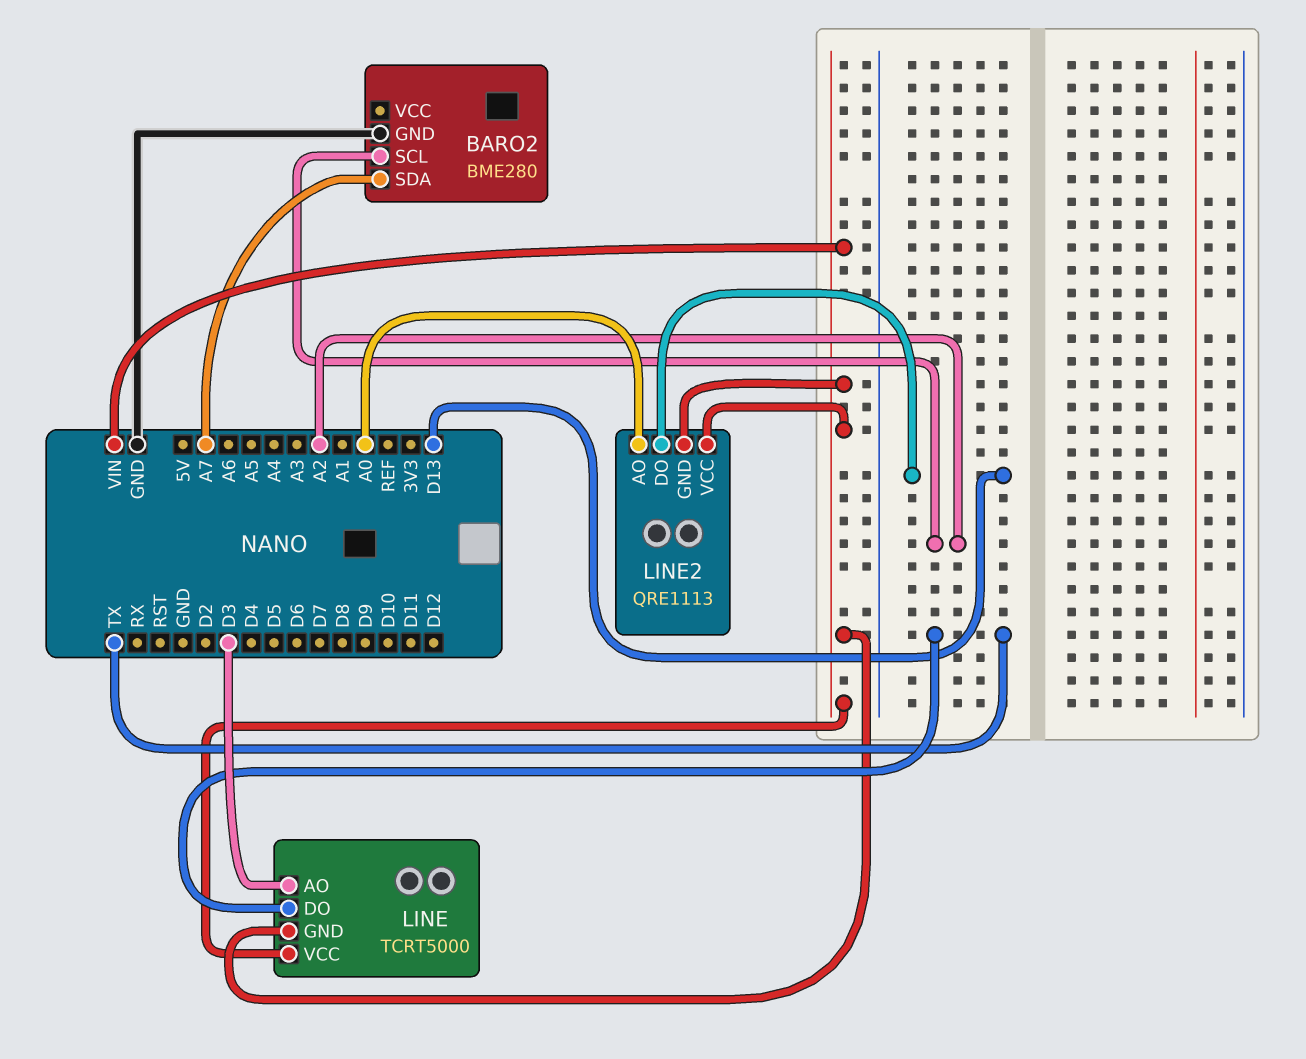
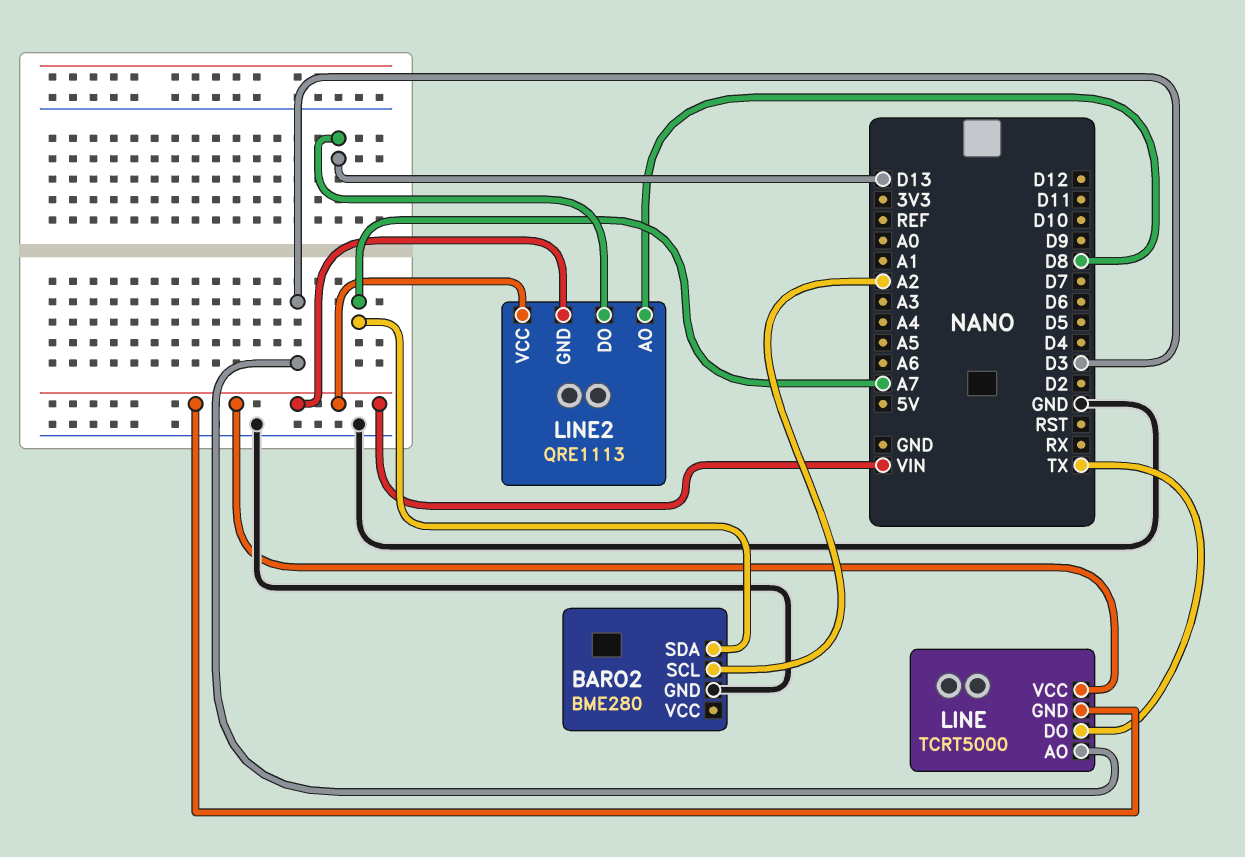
LINE2 pin AO: A0 -> D8

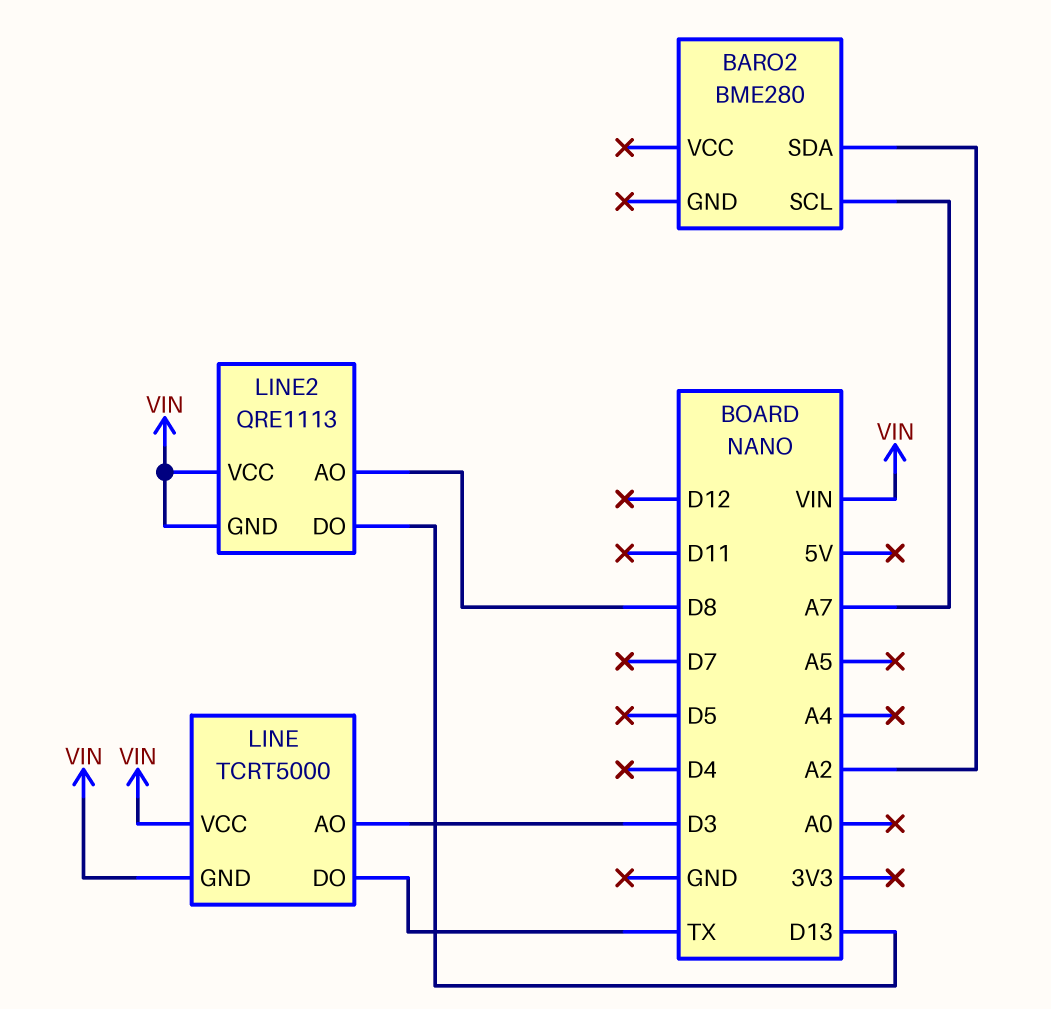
BARO2 pin GND: GND -> none
BARO2 pin SCL: A2 -> A7
BARO2 pin SDA: A7 -> A2

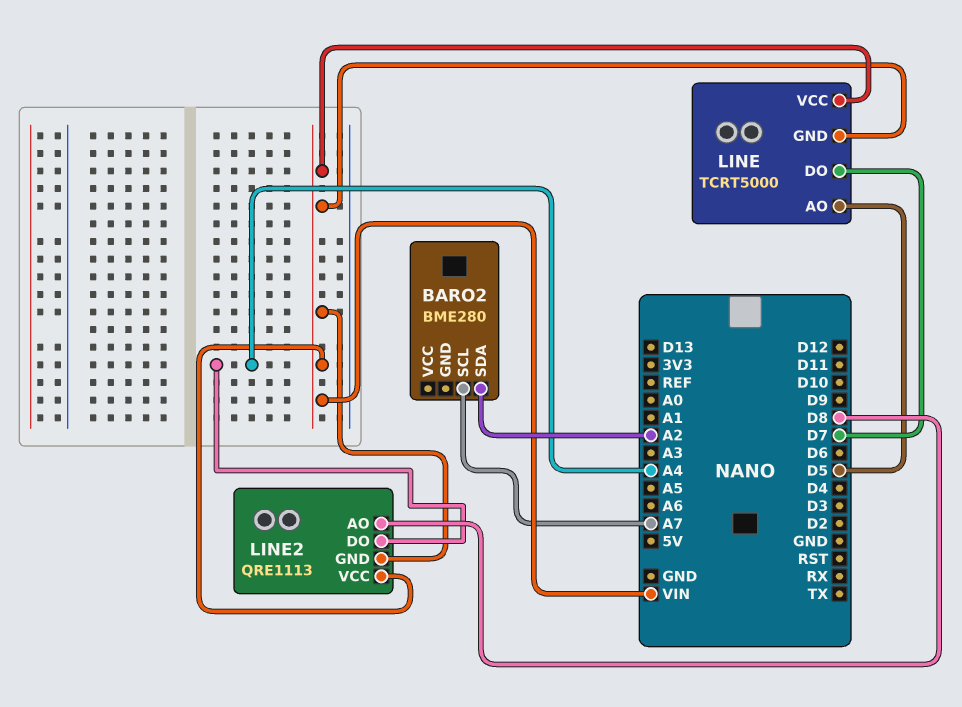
LINE pin AO: D3 -> D5
LINE pin DO: TX -> D7
LINE2 pin DO: D13 -> A4

